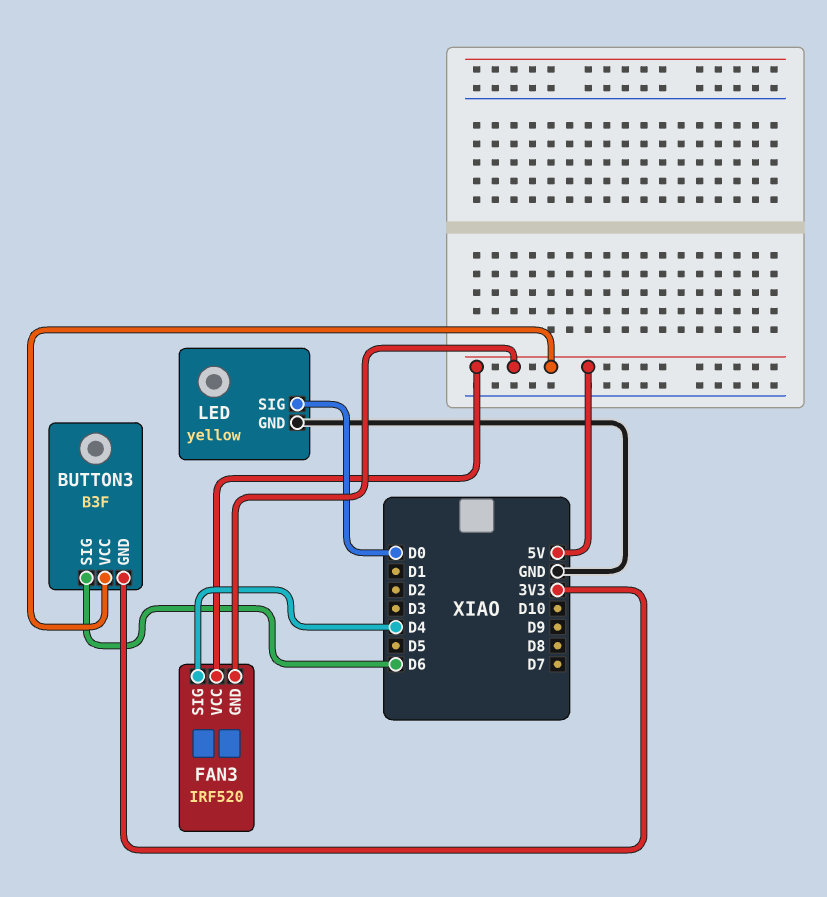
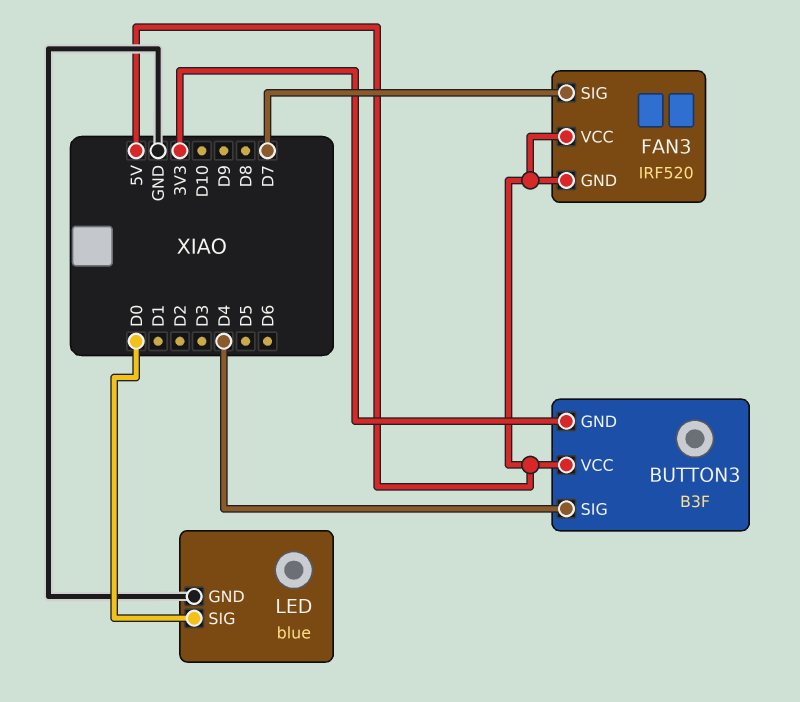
BUTTON3 pin SIG: D6 -> D4
FAN3 pin SIG: D4 -> D7
LED: yellow -> blue

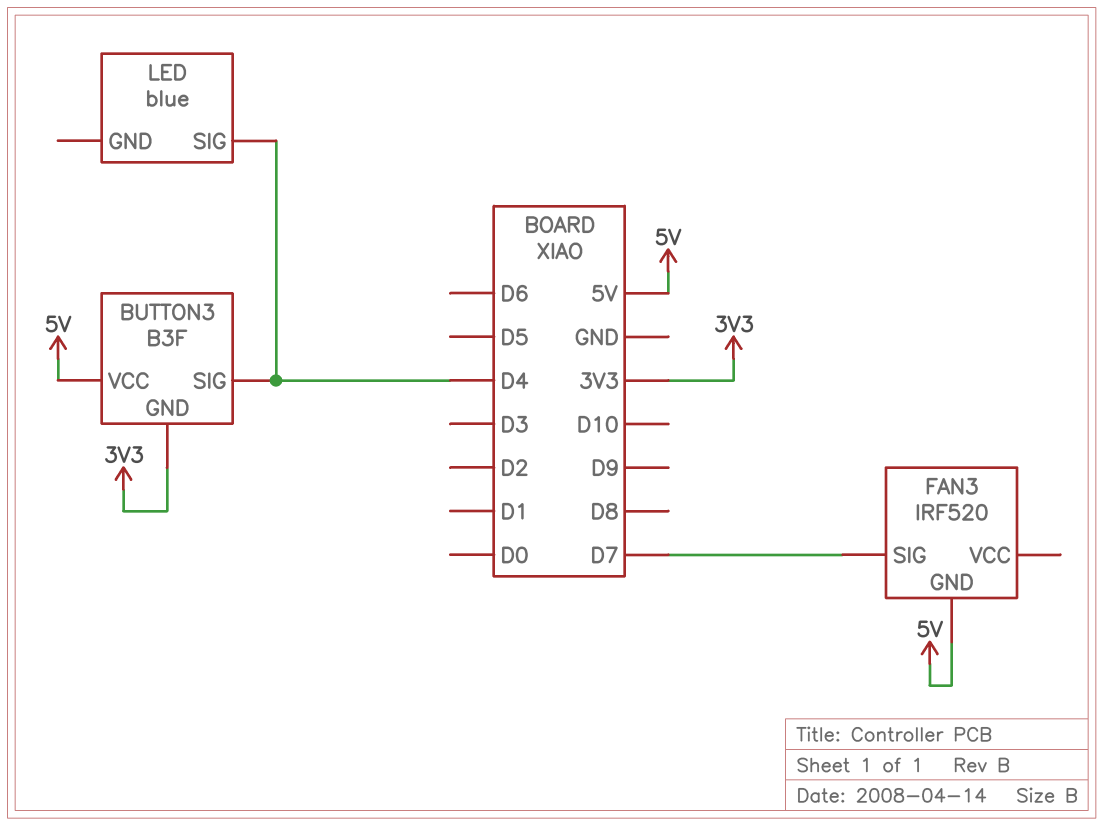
FAN3 pin VCC: 5V -> none
LED pin GND: GND -> none
LED pin SIG: D0 -> D4

